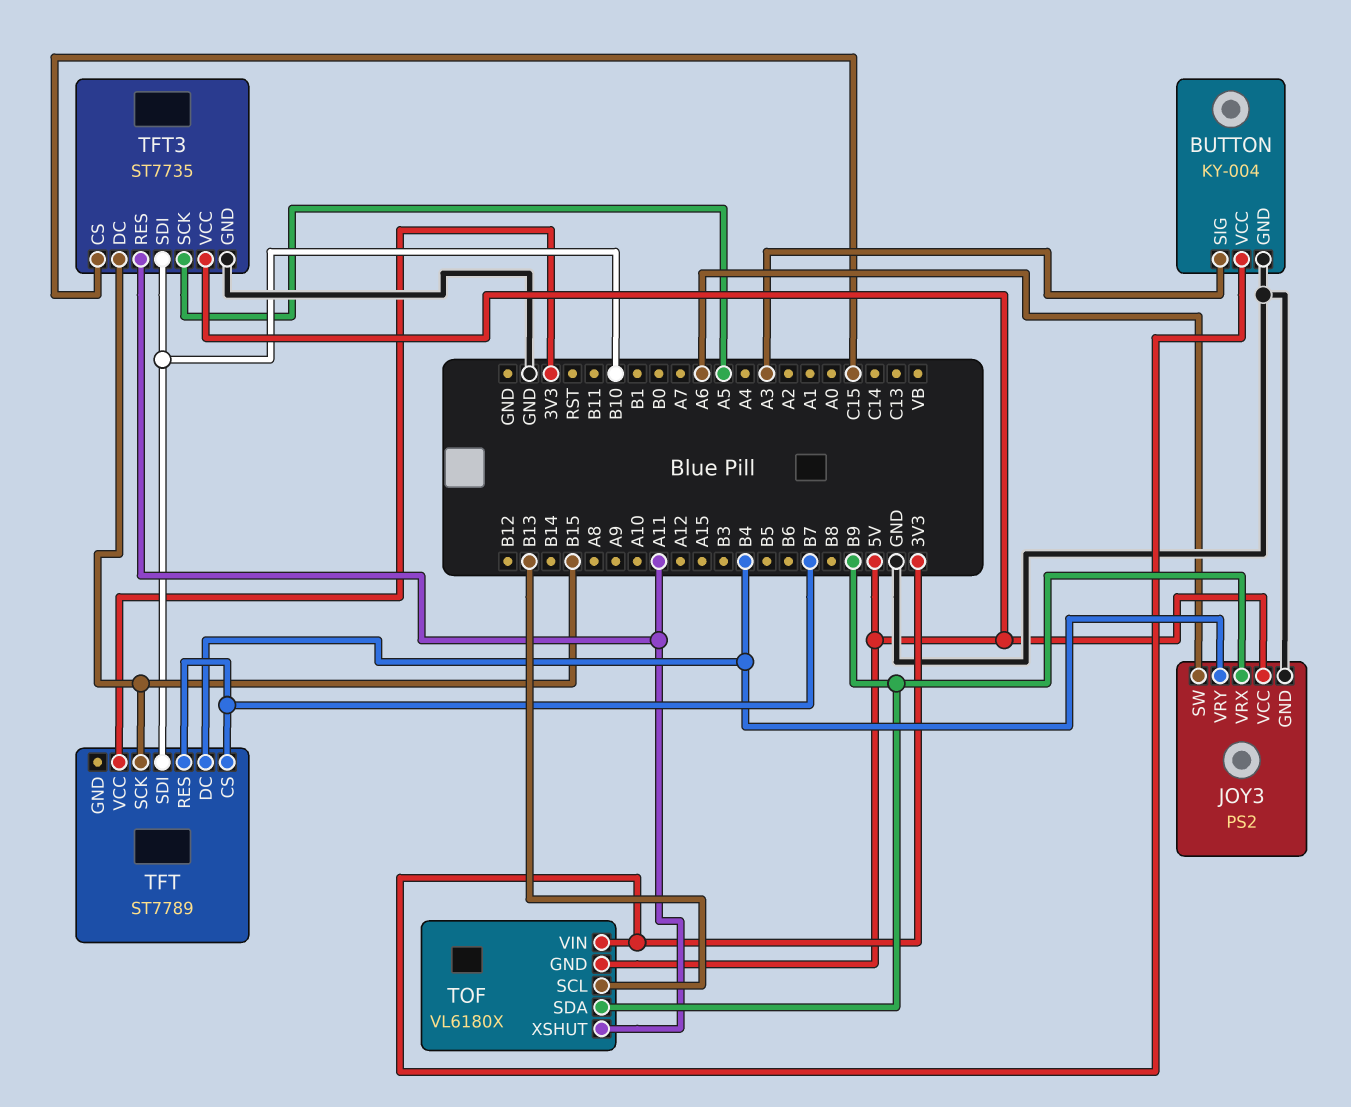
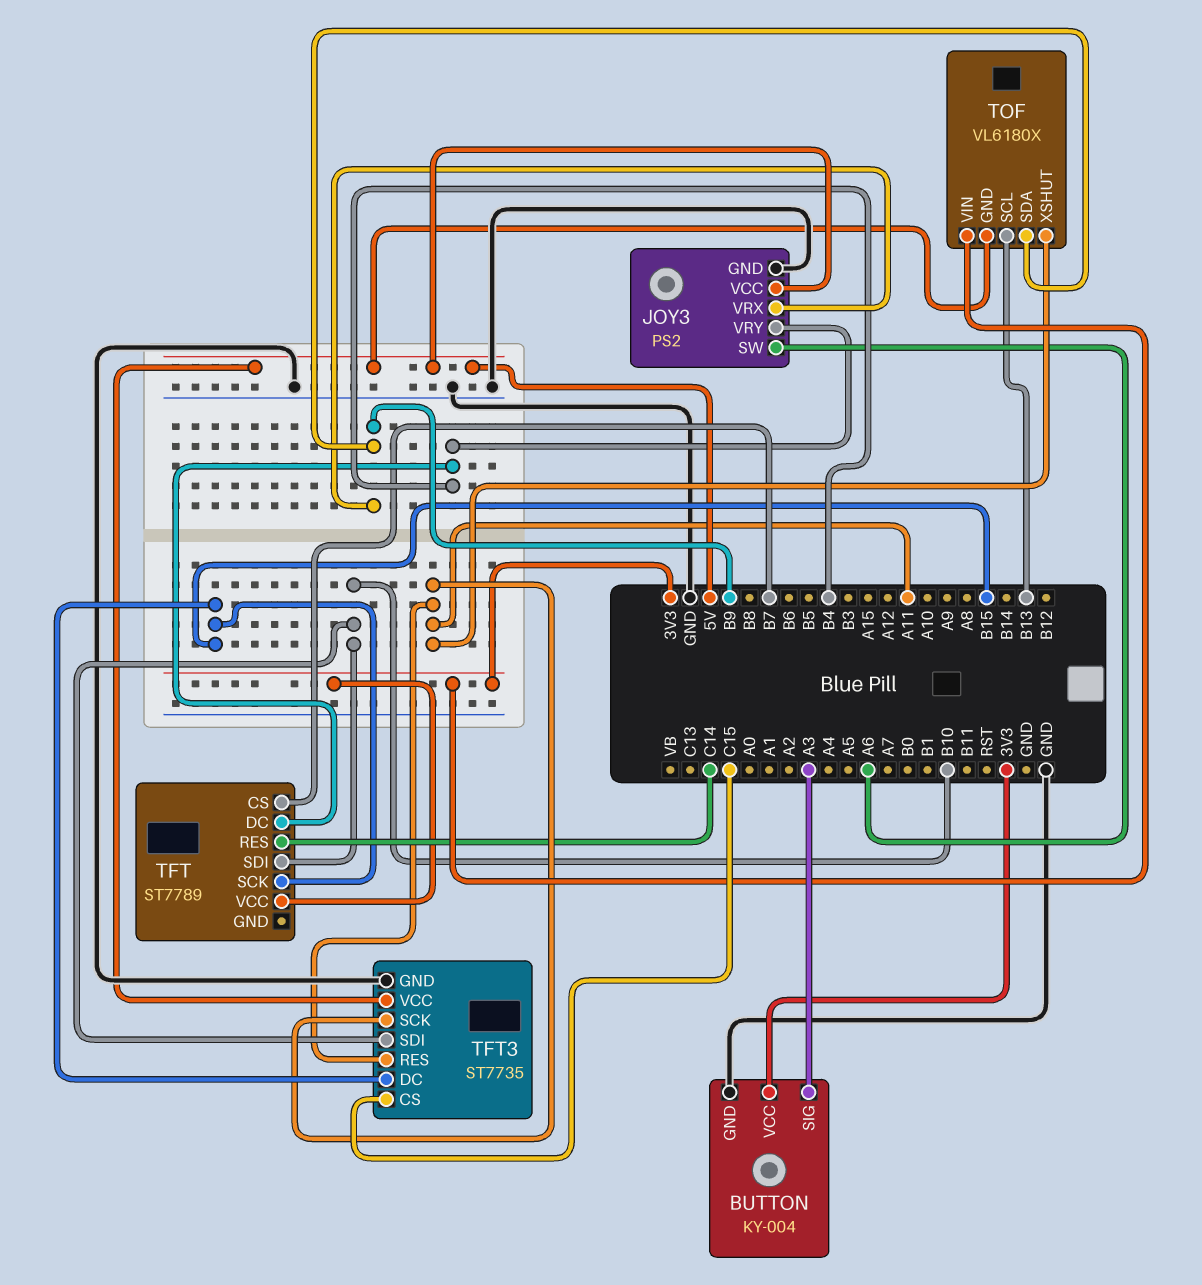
TFT pin RES: B7 -> C14
TFT3 pin SCK: A5 -> A11

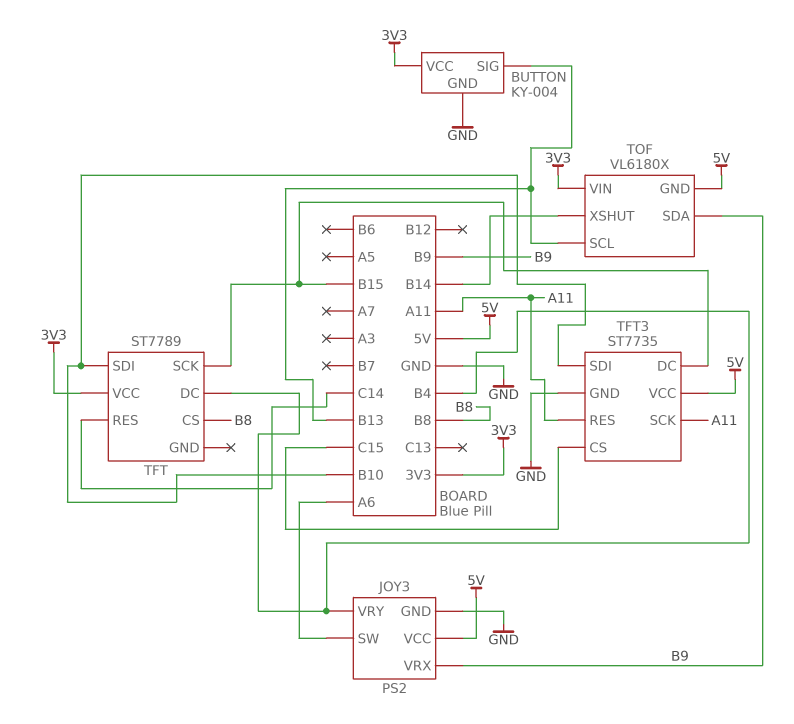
BUTTON pin SIG: A3 -> B13
TFT pin CS: B7 -> B8
TOF pin XSHUT: A11 -> B14

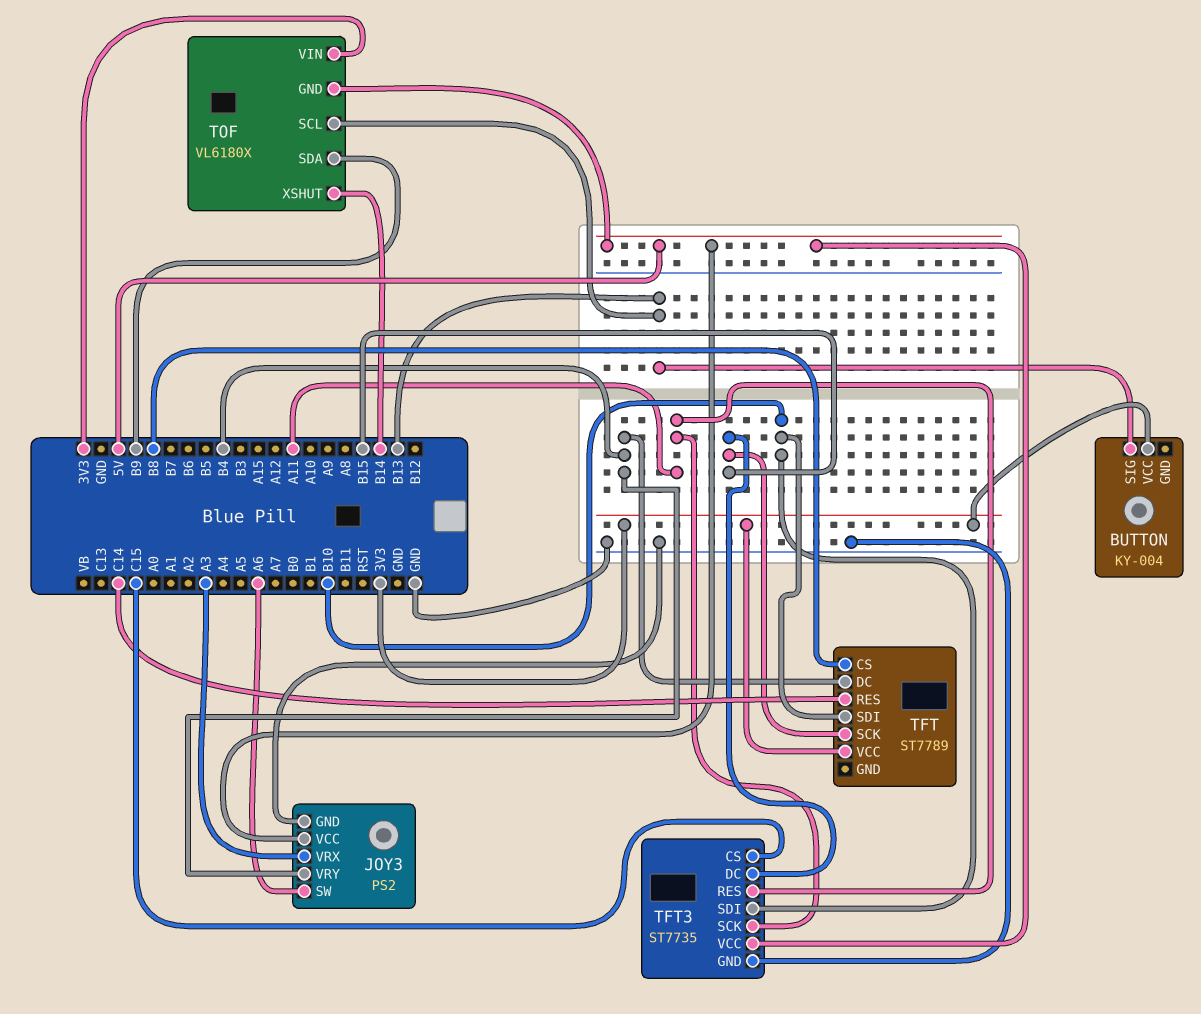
BUTTON pin GND: GND -> none
JOY3 pin VRX: B9 -> A3

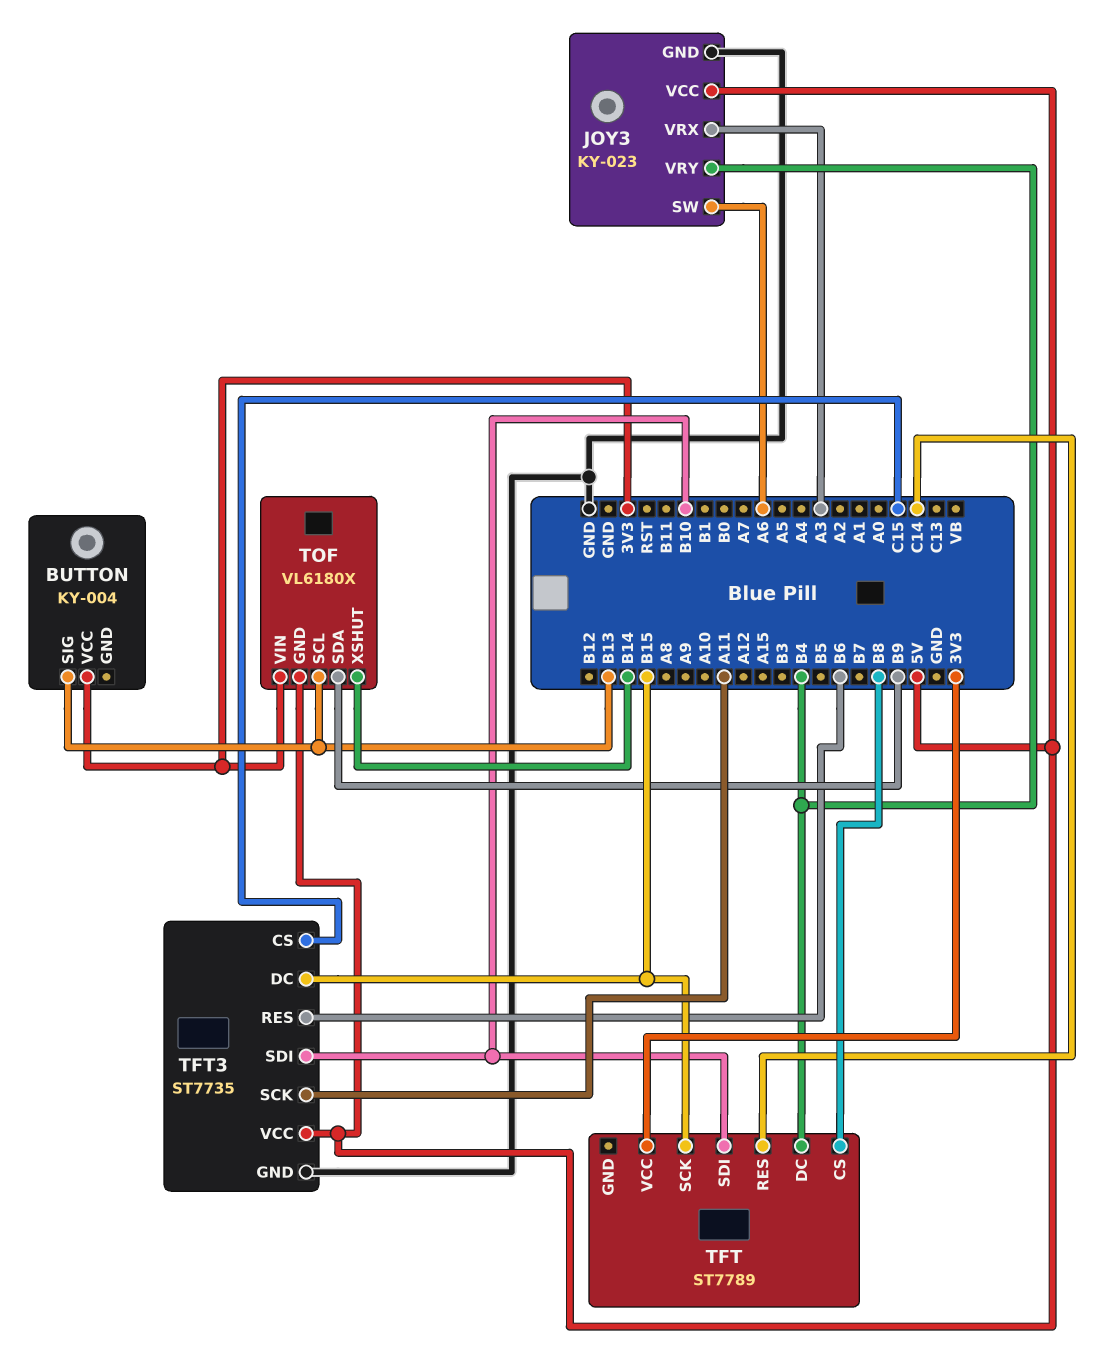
JOY3: PS2 -> KY-023
TFT3 pin RES: A11 -> B6

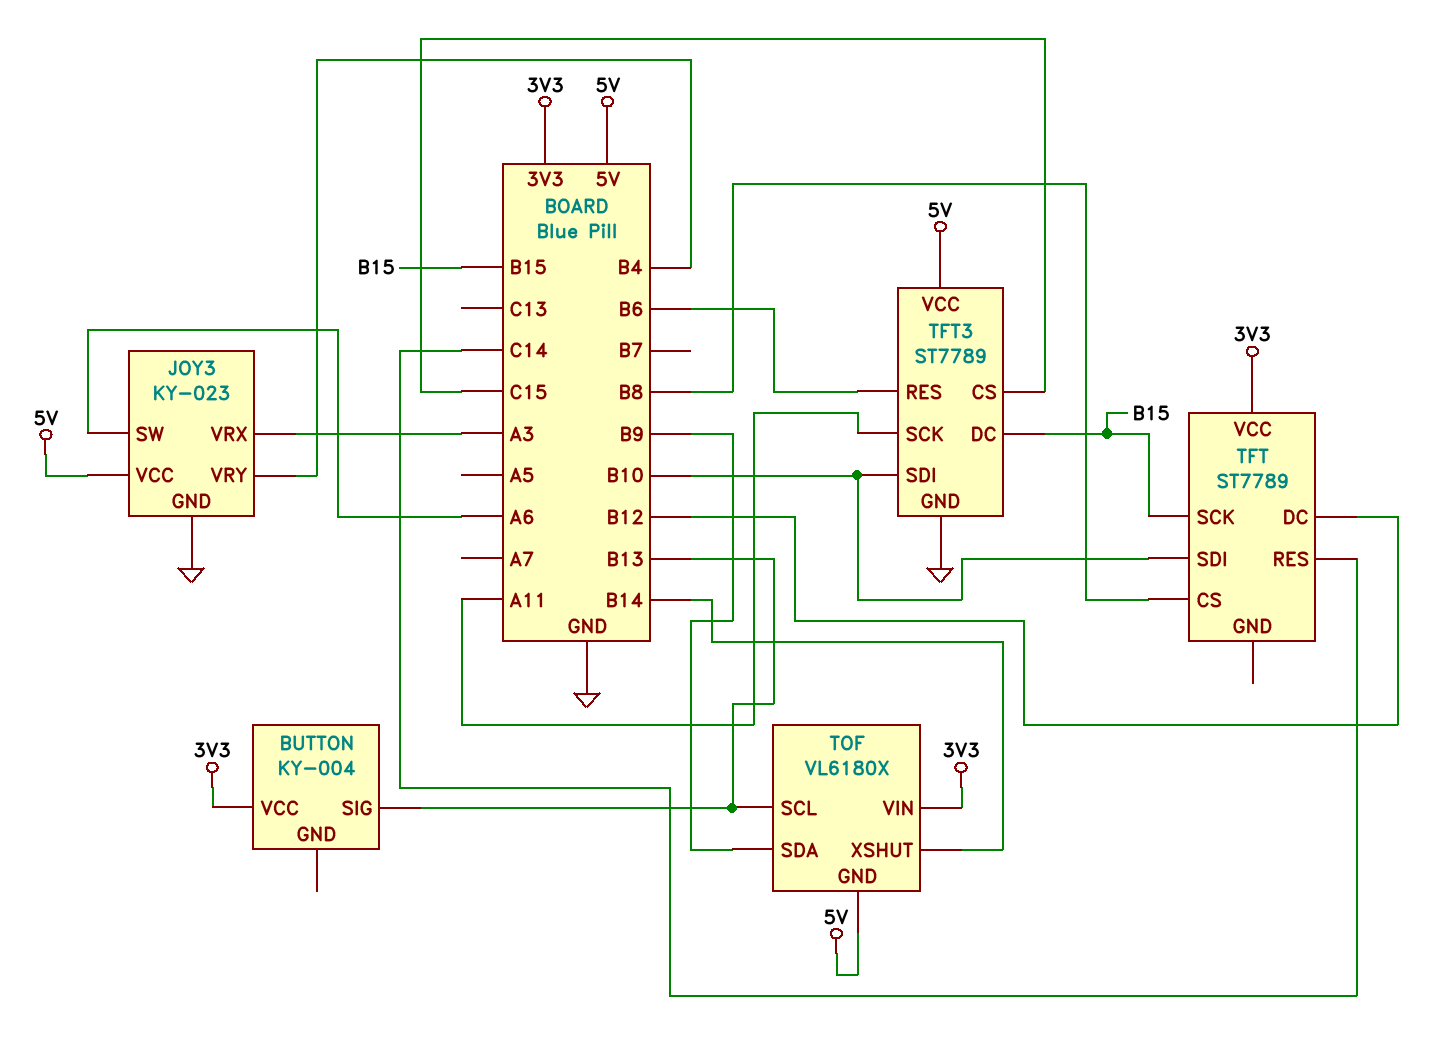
TFT pin DC: B4 -> B12
TFT3: ST7735 -> ST7789

